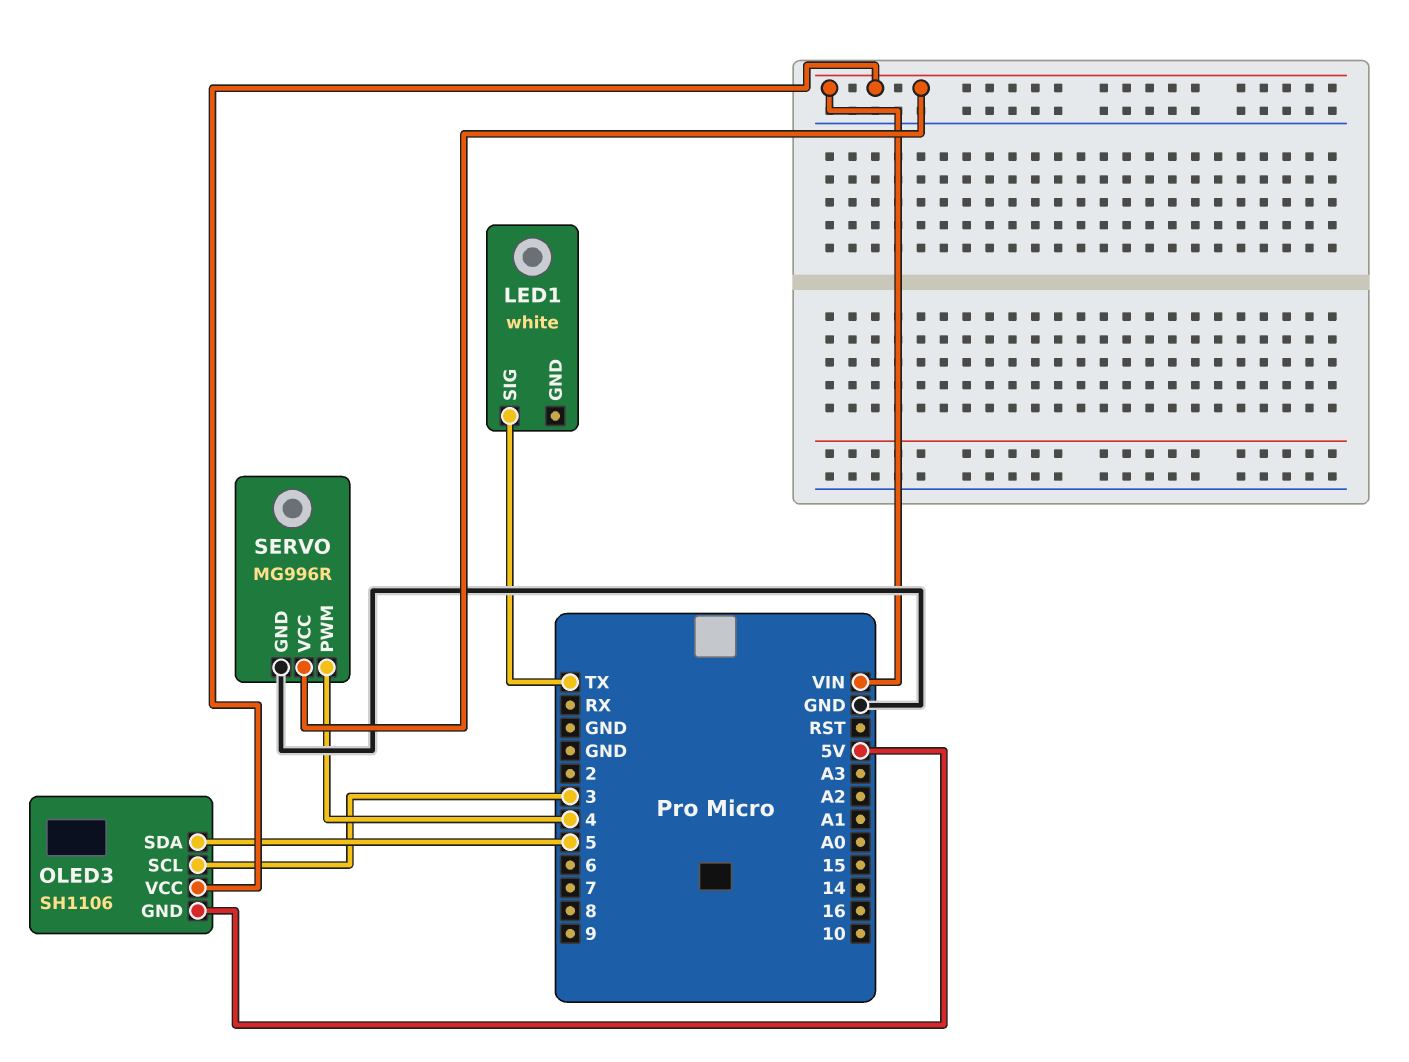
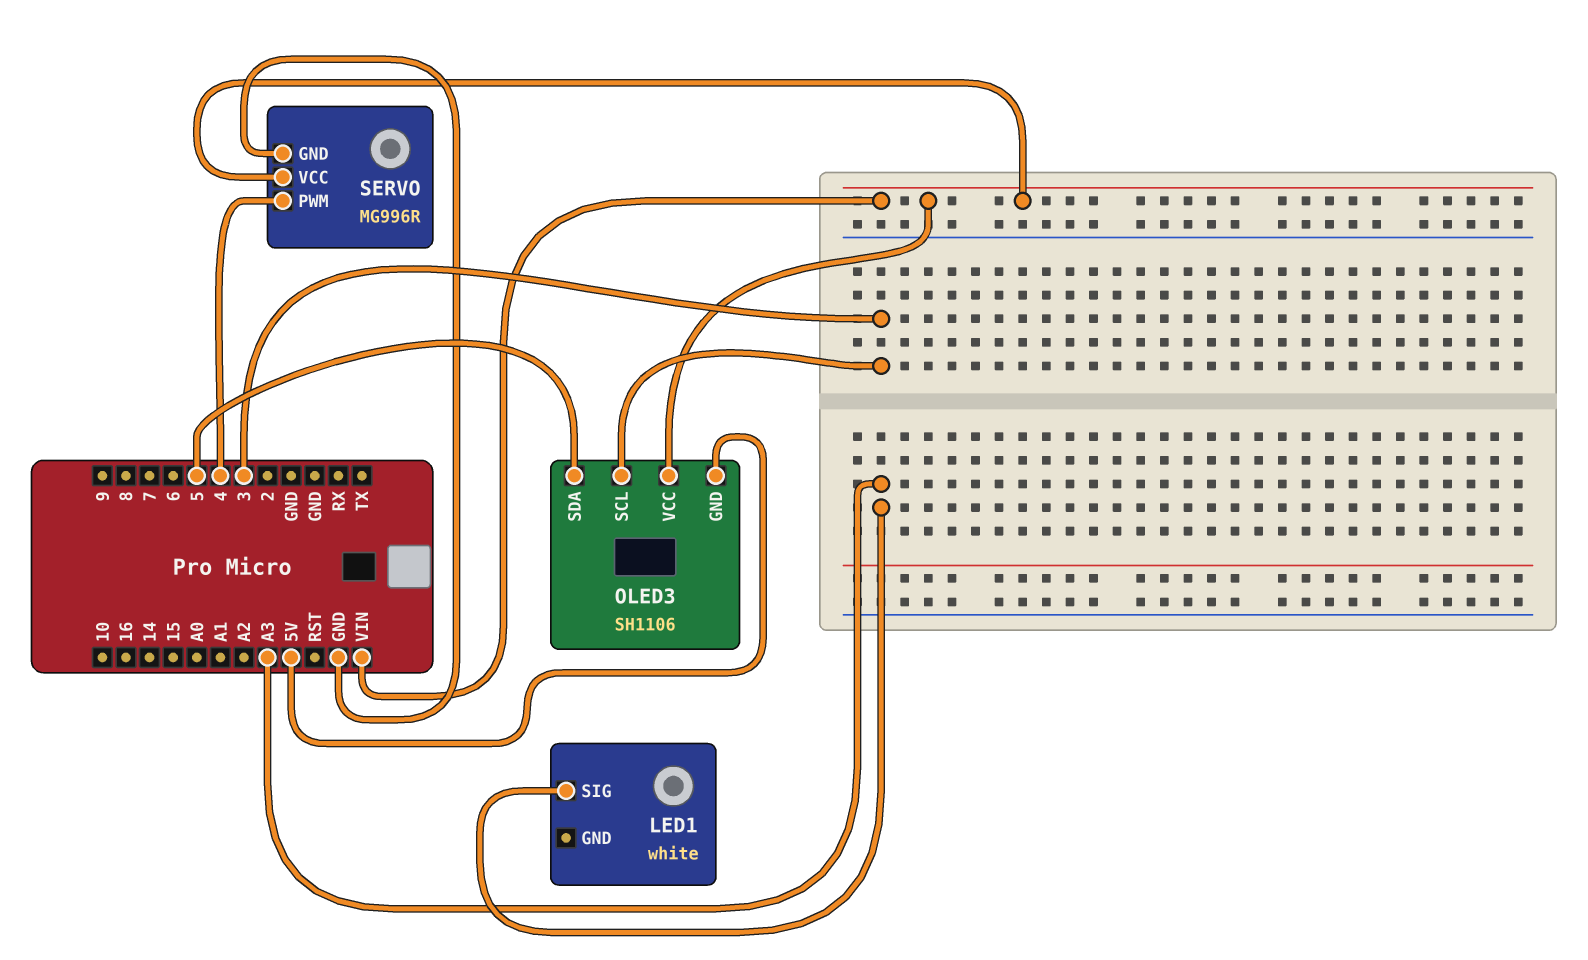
LED1 pin SIG: TX -> A3

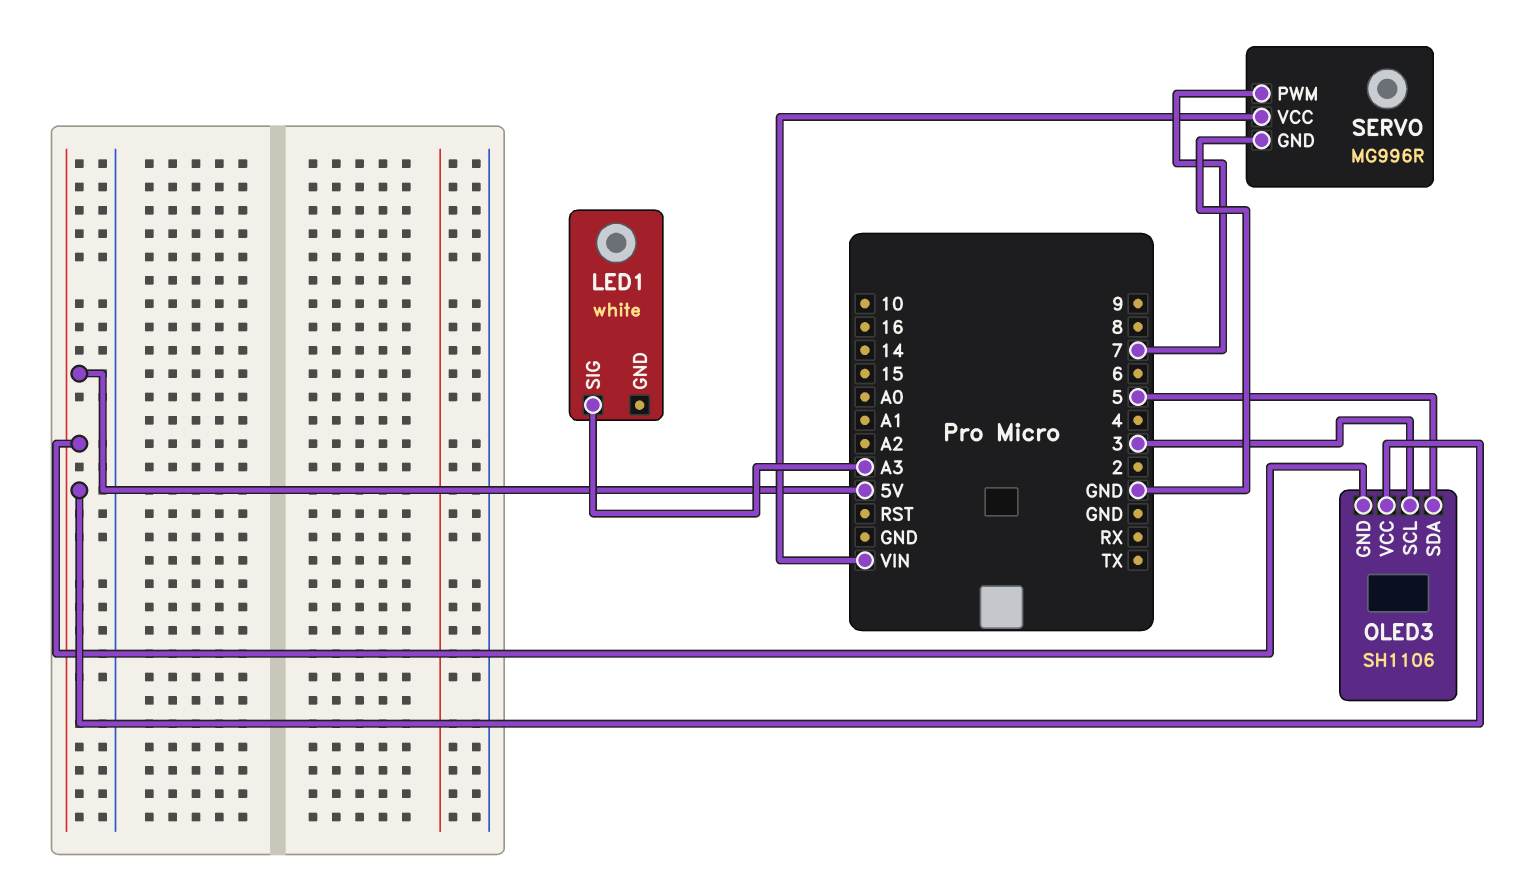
OLED3 pin VCC: VIN -> 5V
SERVO pin PWM: 4 -> 7

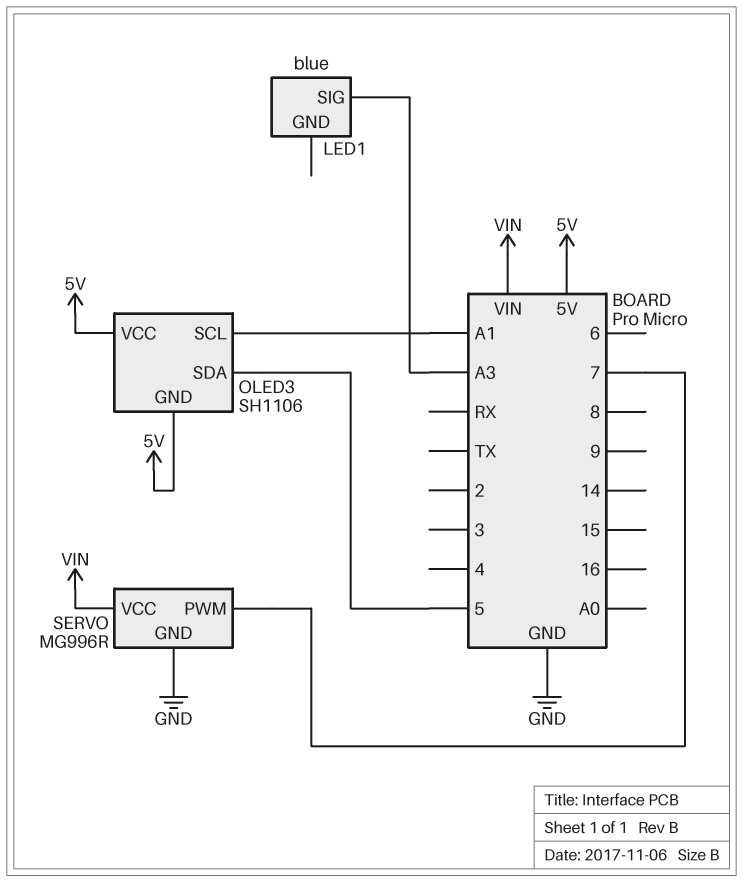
LED1: white -> blue
OLED3 pin SCL: 3 -> A1

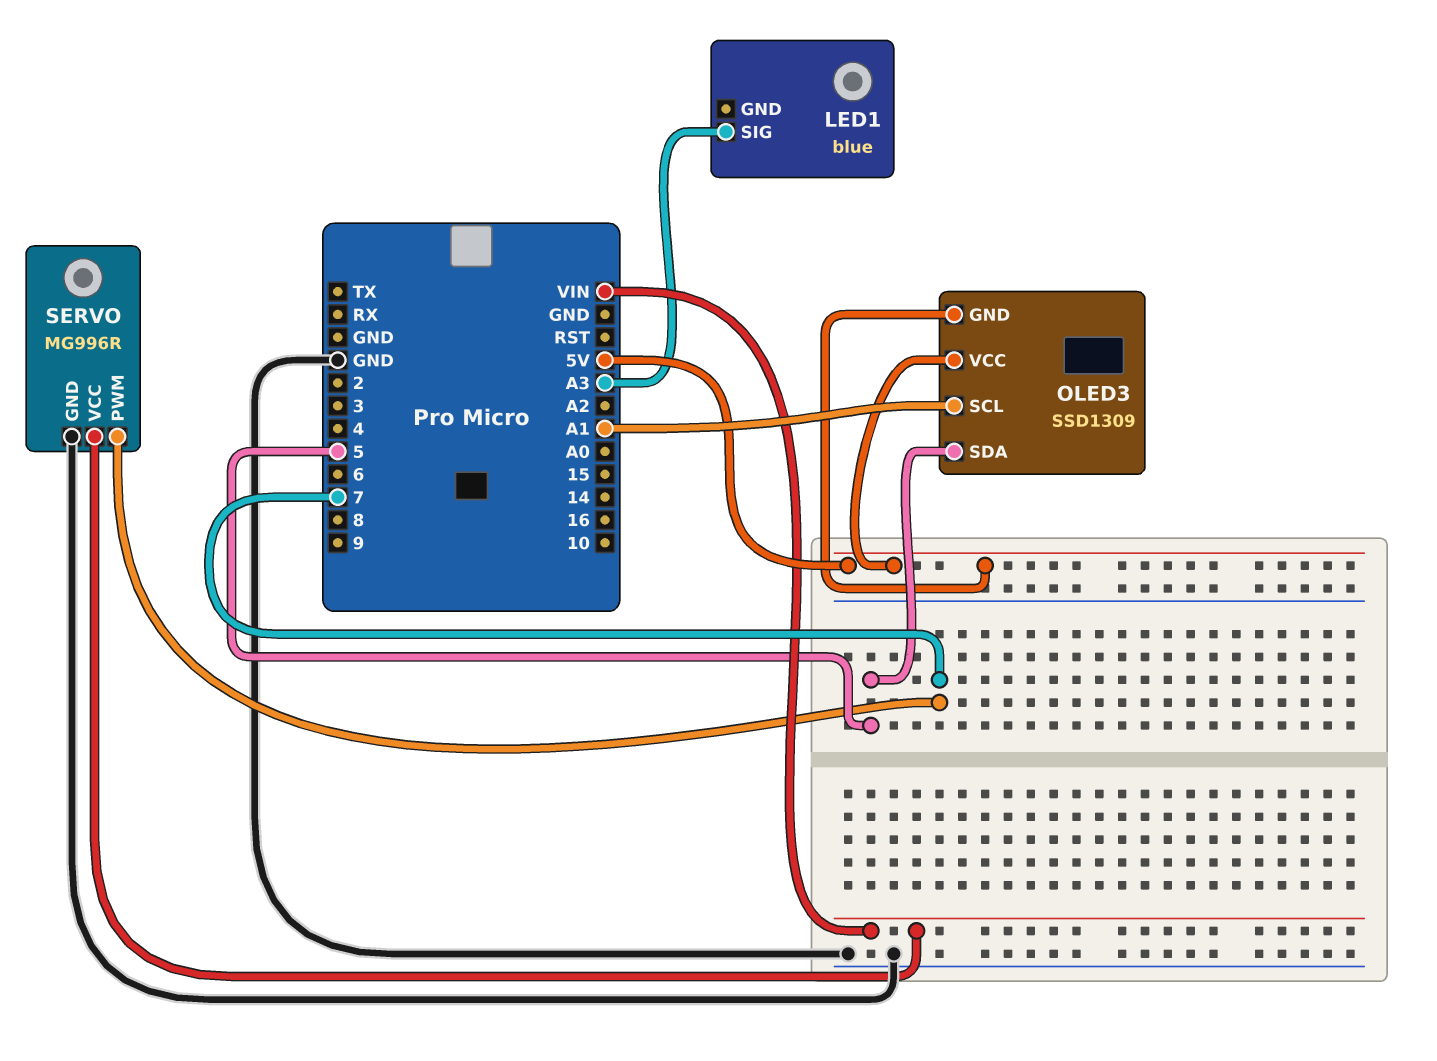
OLED3: SH1106 -> SSD1309

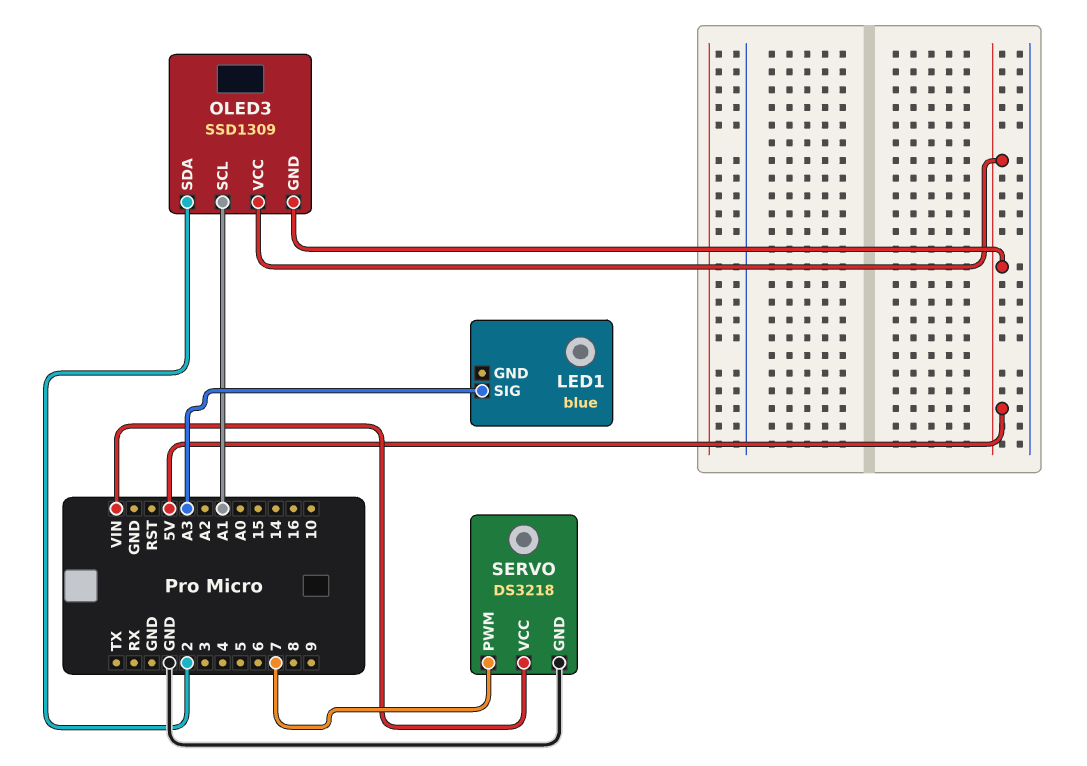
OLED3 pin SDA: 5 -> 2
SERVO: MG996R -> DS3218

